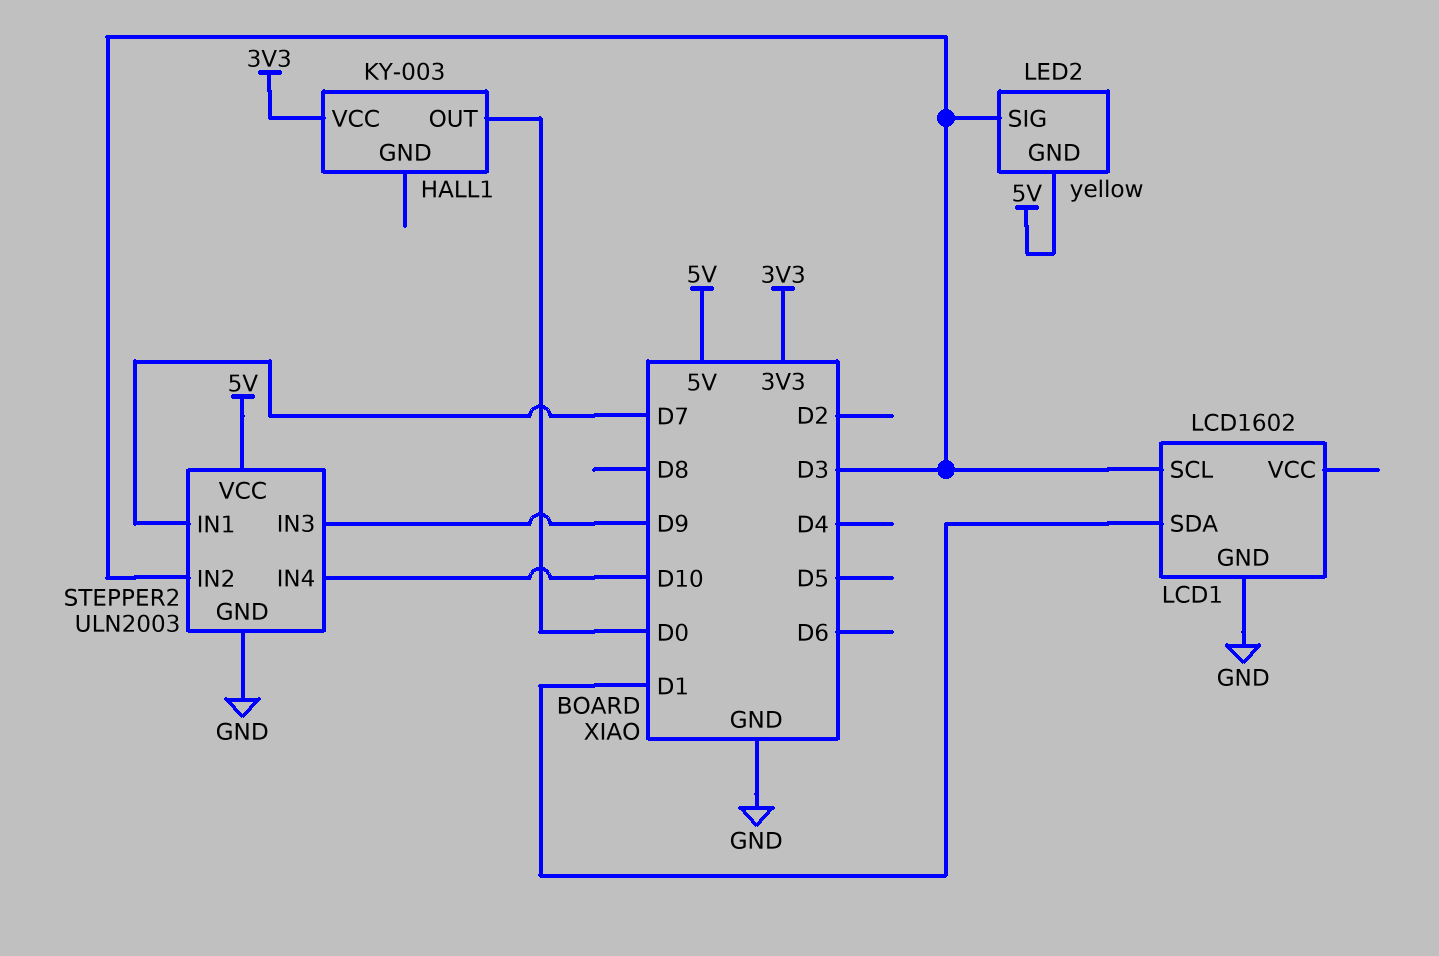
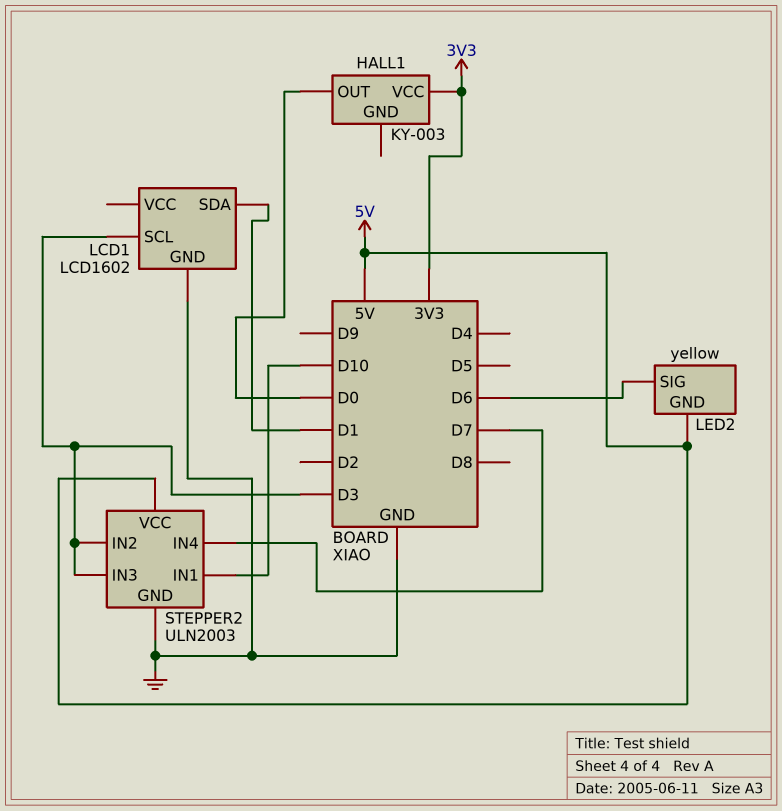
LED2 pin SIG: D3 -> D6
STEPPER2 pin IN1: D7 -> D10
STEPPER2 pin IN3: D9 -> D3
STEPPER2 pin IN4: D10 -> D7

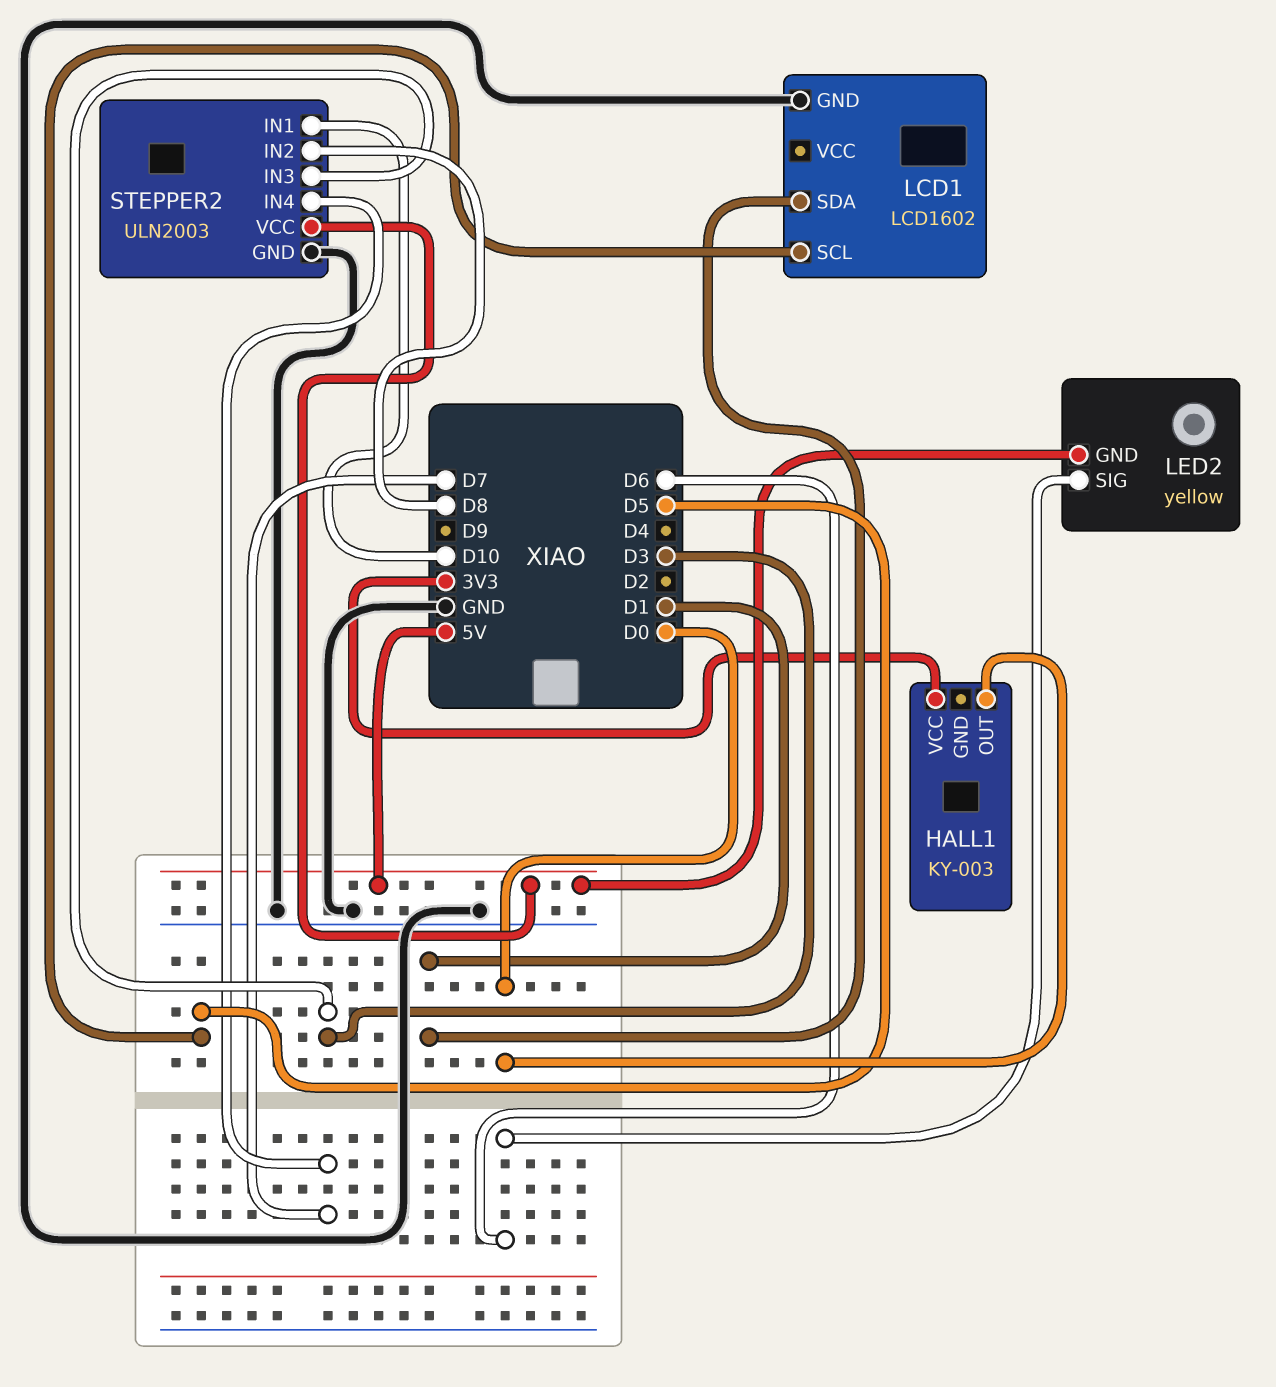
LCD1 pin SCL: D3 -> D5
STEPPER2 pin IN2: D3 -> D8

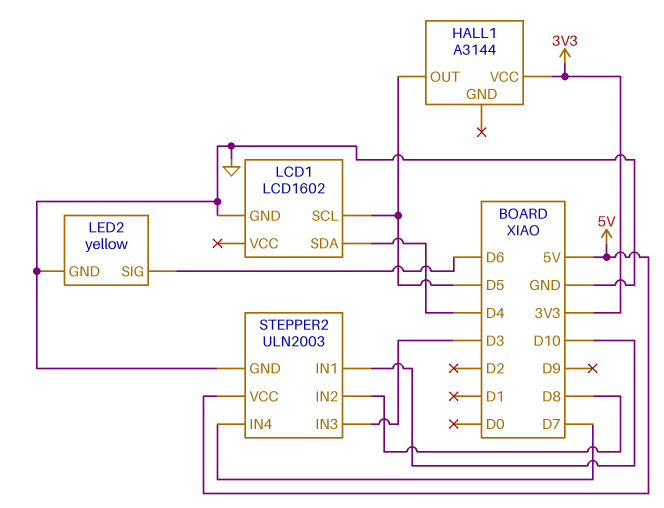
HALL1: KY-003 -> A3144
HALL1 pin OUT: D0 -> D5
LCD1 pin SDA: D1 -> D4
LED2 pin GND: 5V -> GND

